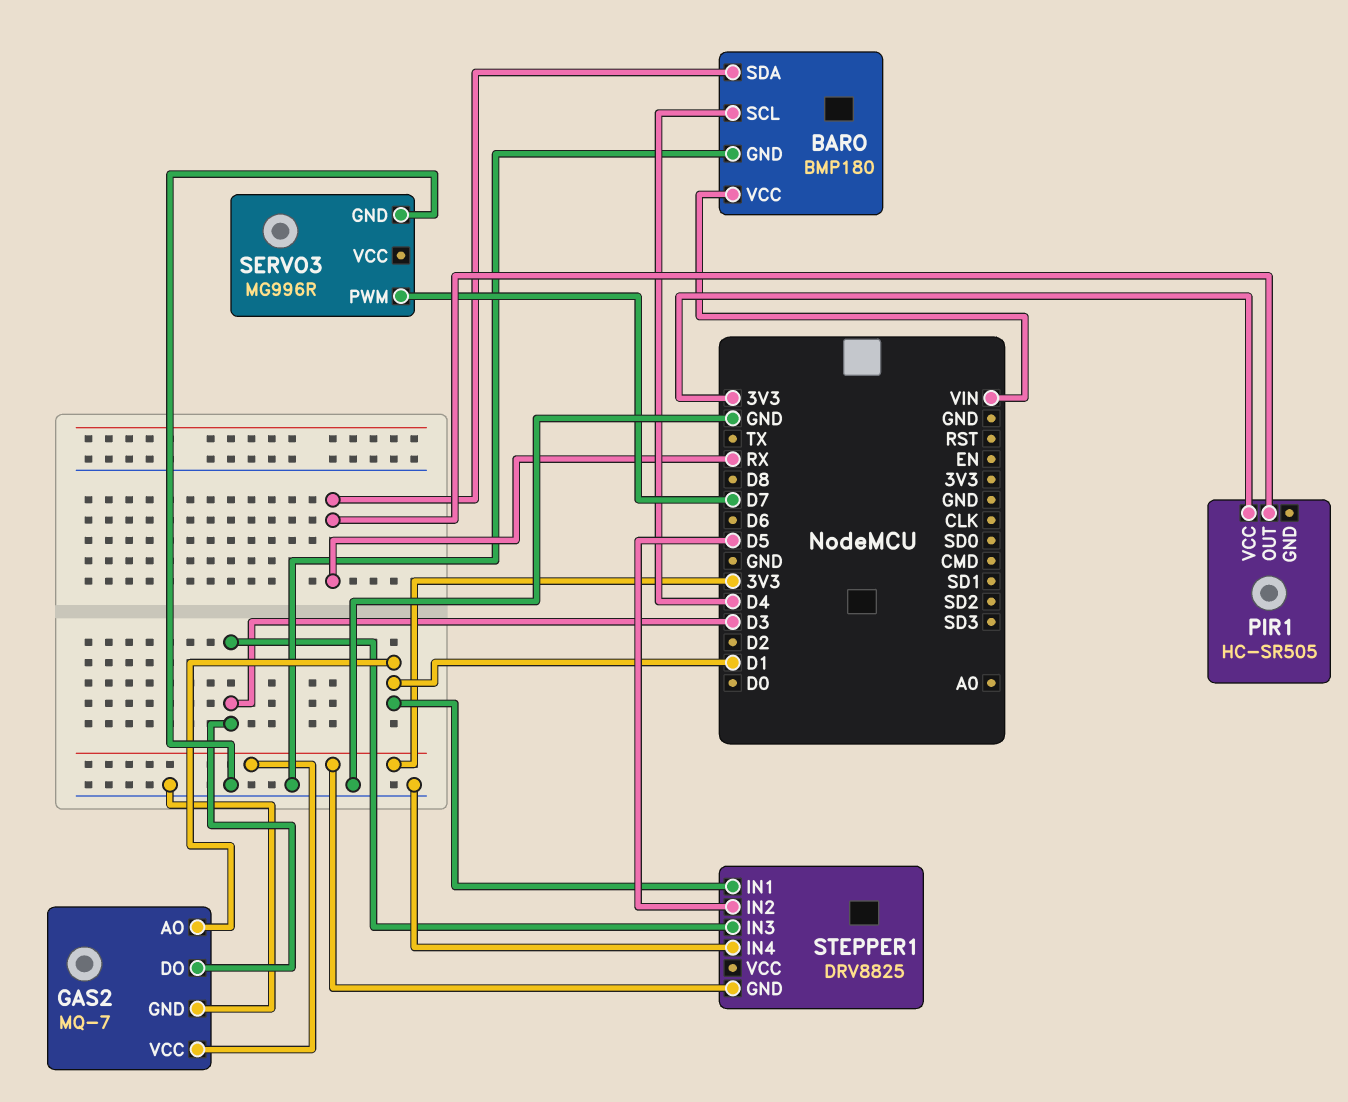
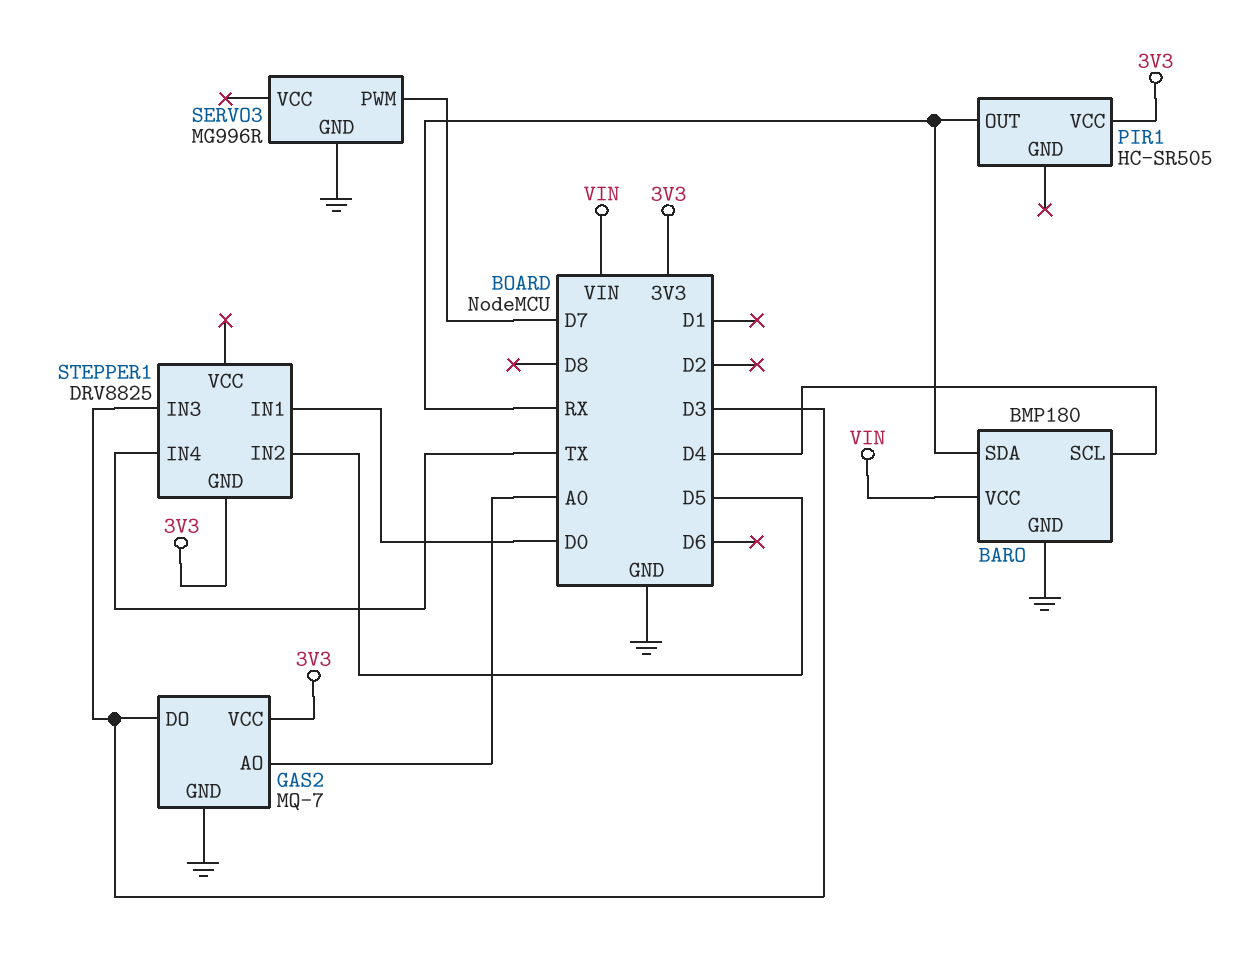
GAS2 pin AO: D1 -> A0
STEPPER1 pin IN1: D1 -> D0
STEPPER1 pin IN4: GND -> TX

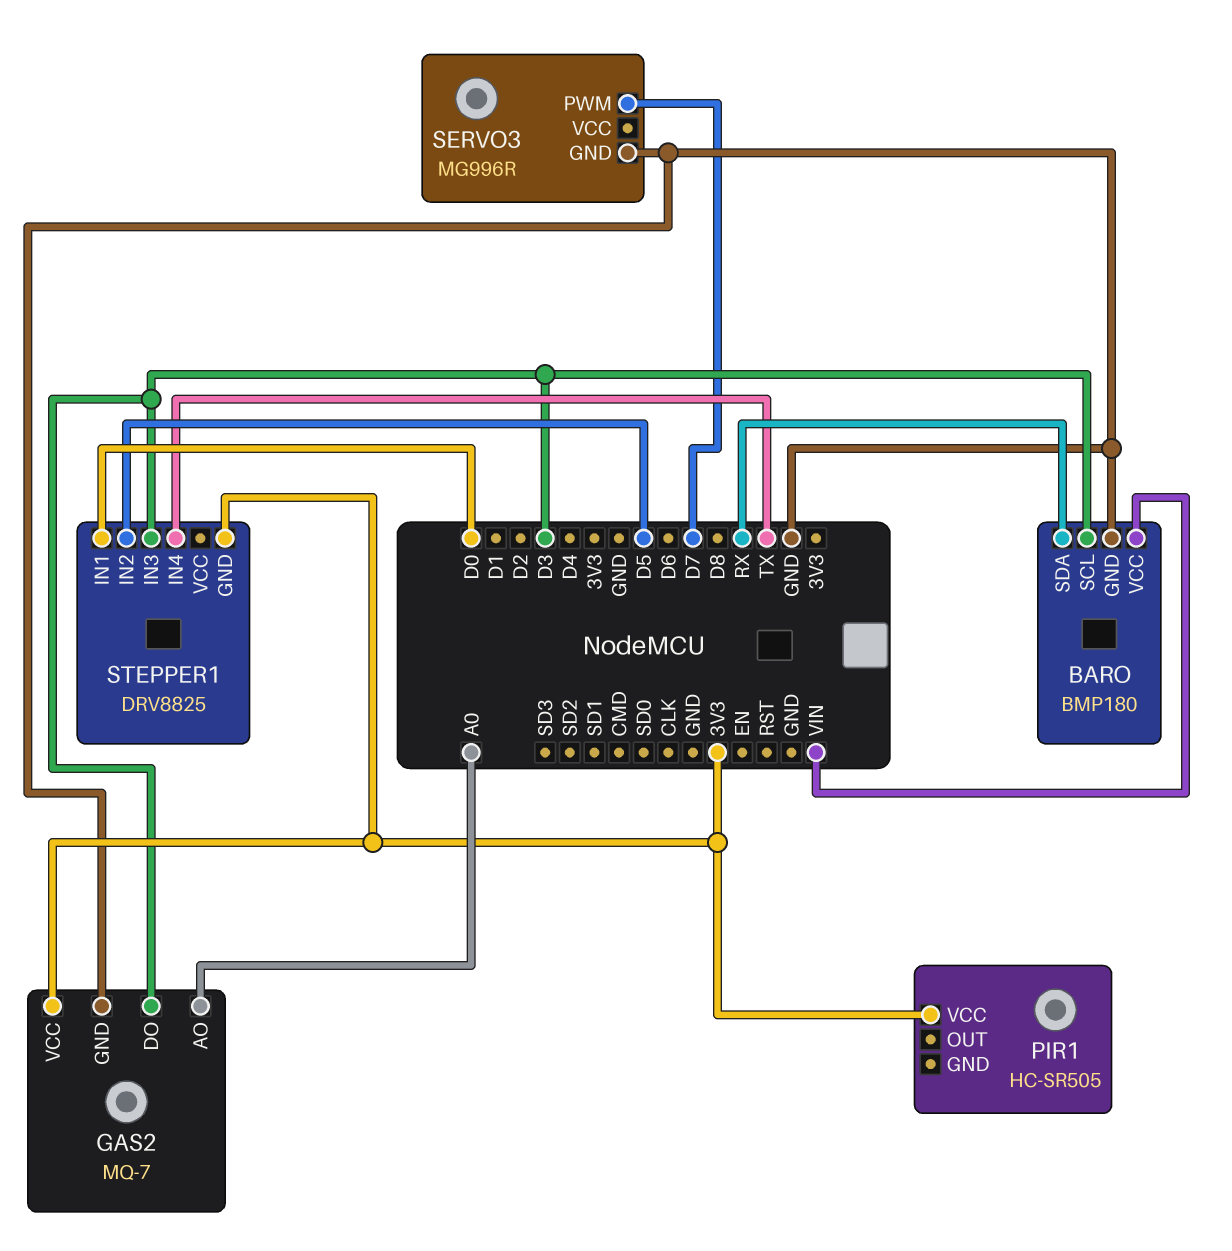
BARO pin SCL: D4 -> D3
PIR1 pin OUT: RX -> none

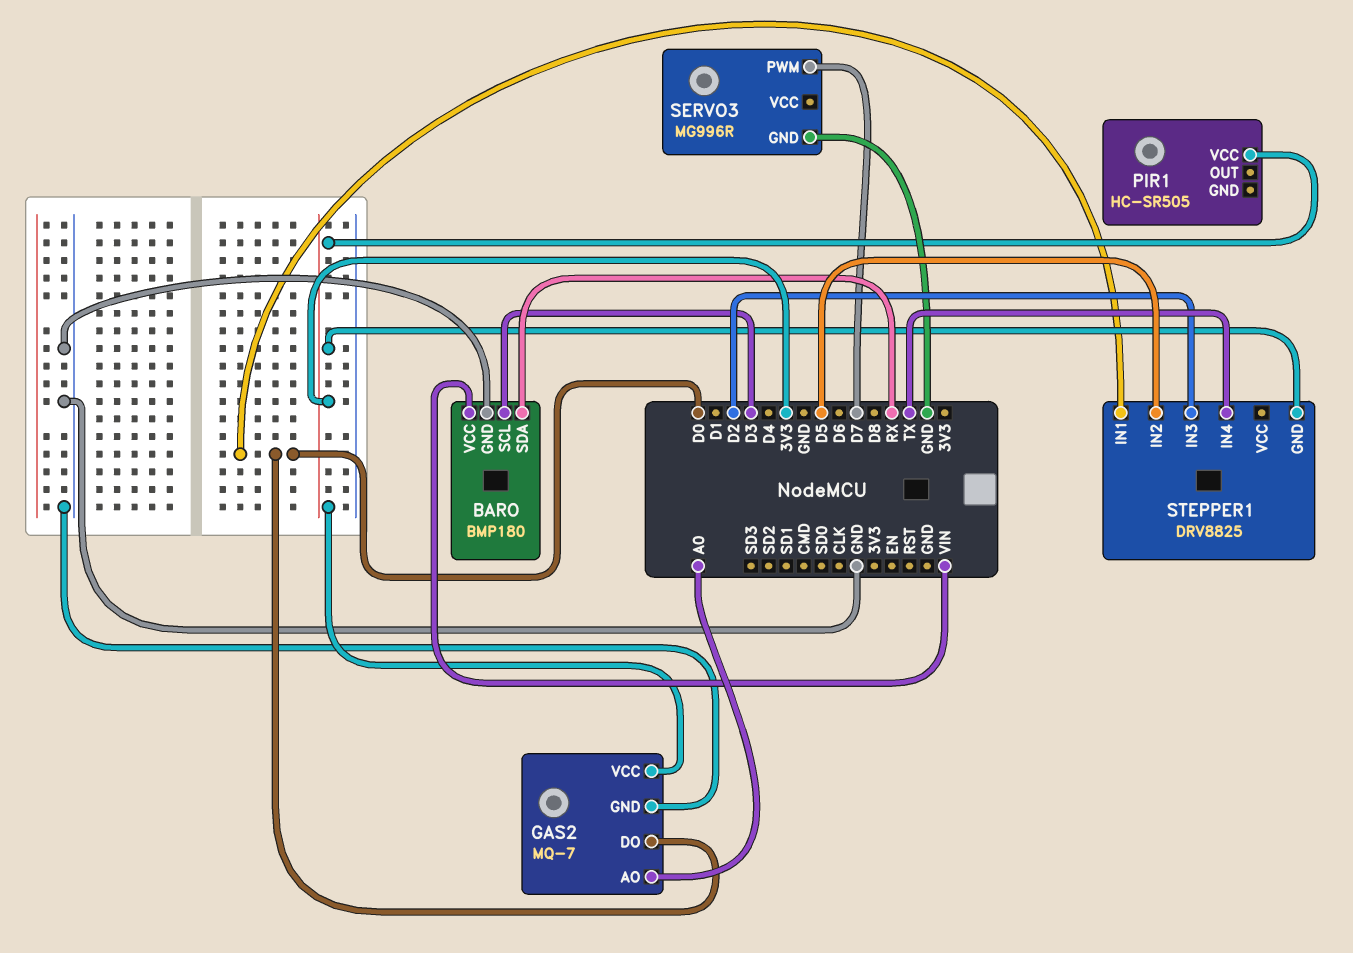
GAS2 pin DO: D3 -> D0
STEPPER1 pin IN3: D3 -> D2

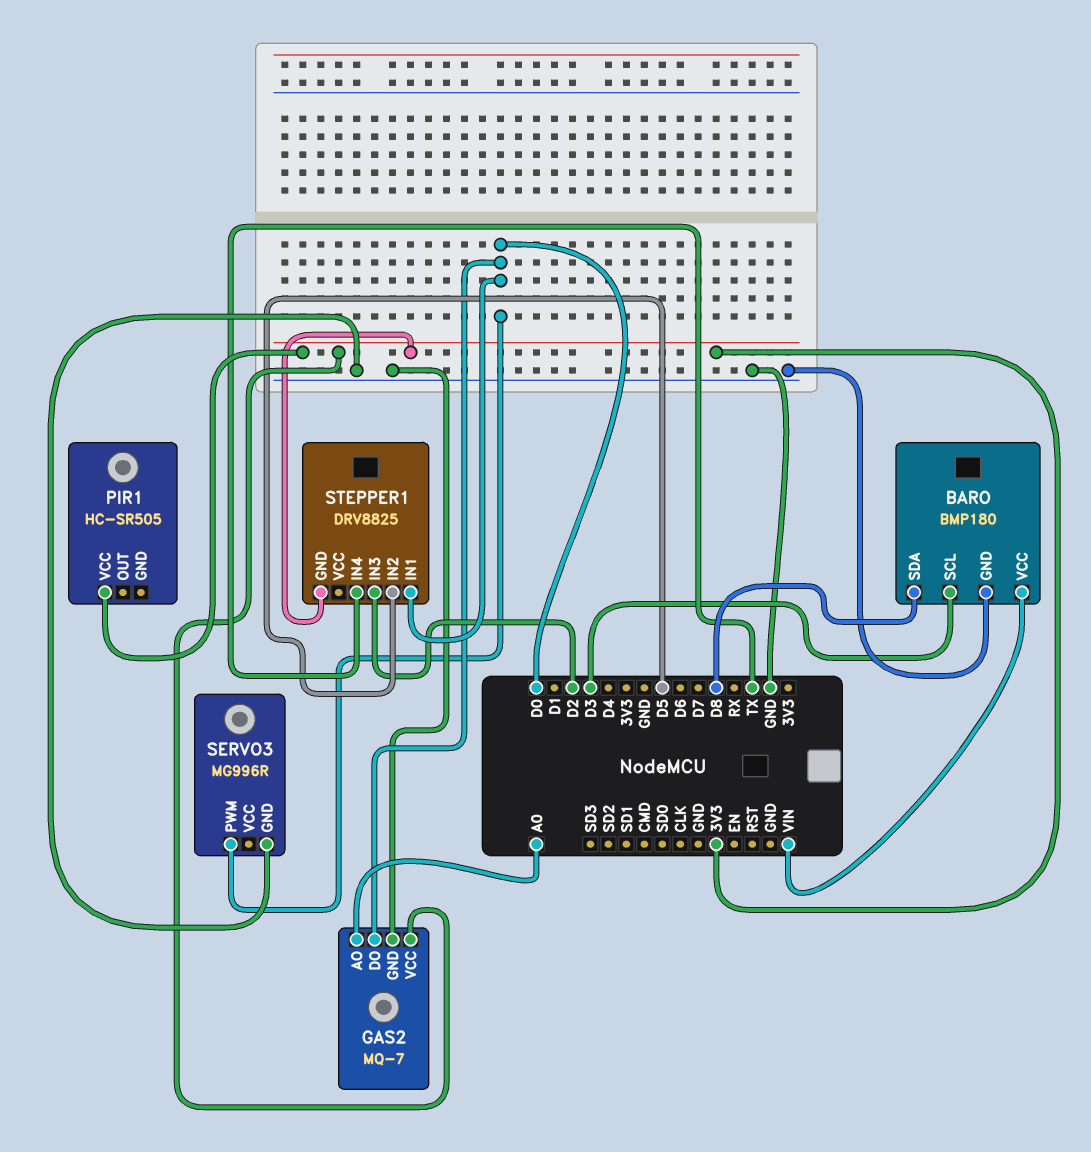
BARO pin SDA: RX -> D8
SERVO3 pin PWM: D7 -> D0

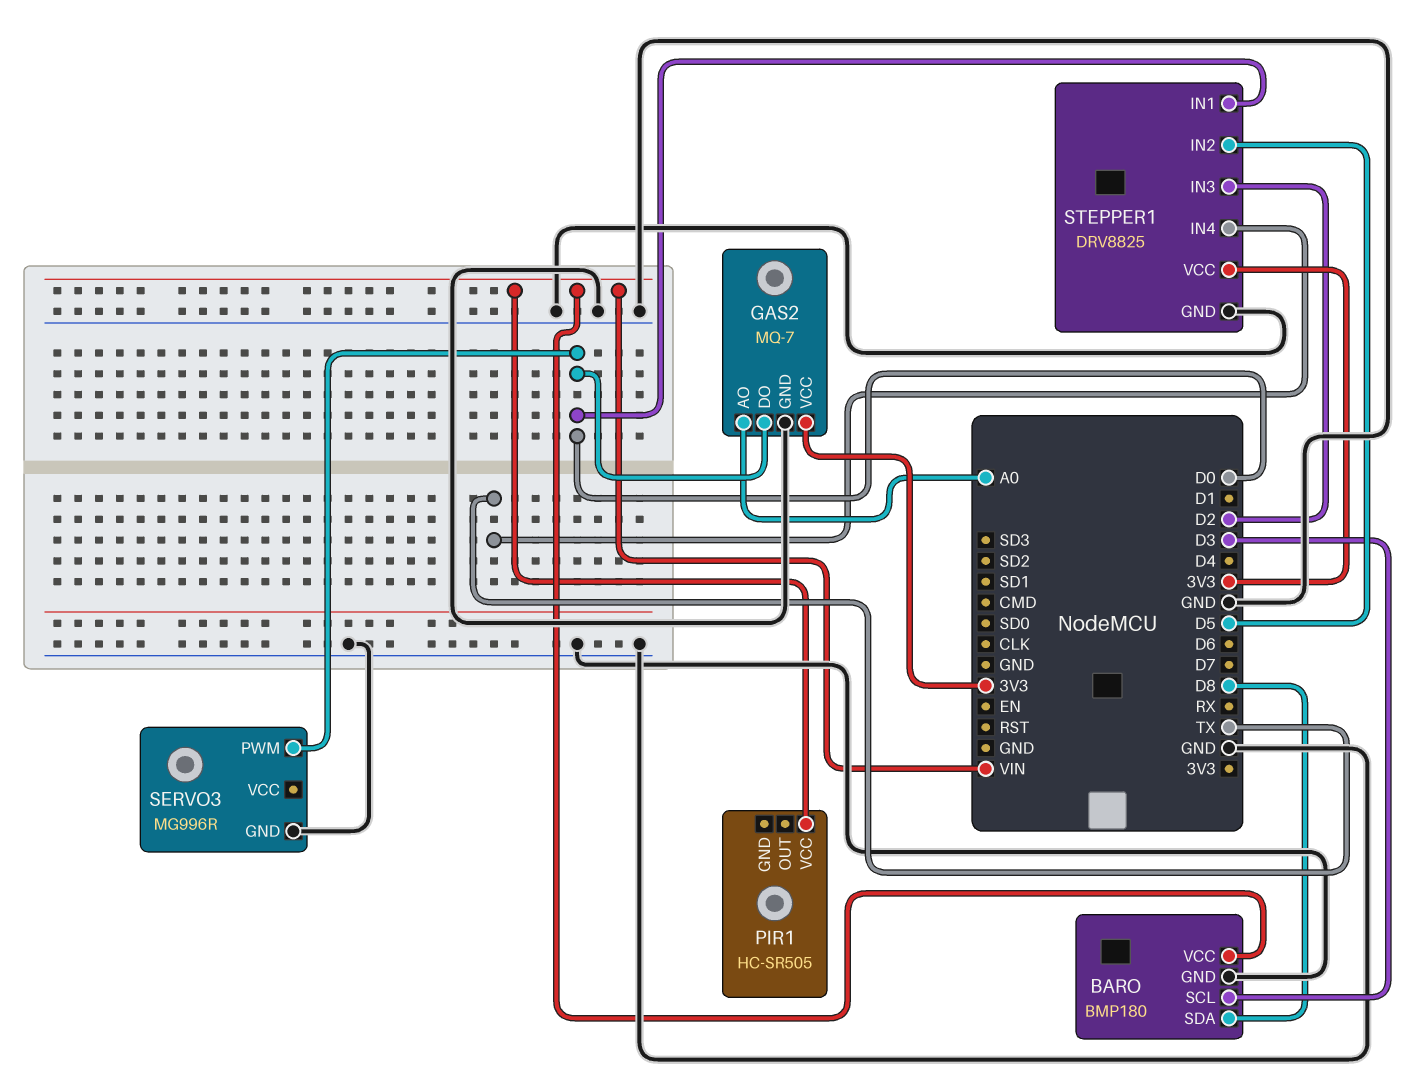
PIR1 pin VCC: 3V3 -> VIN
STEPPER1 pin GND: 3V3 -> GND
STEPPER1 pin VCC: none -> 3V3

